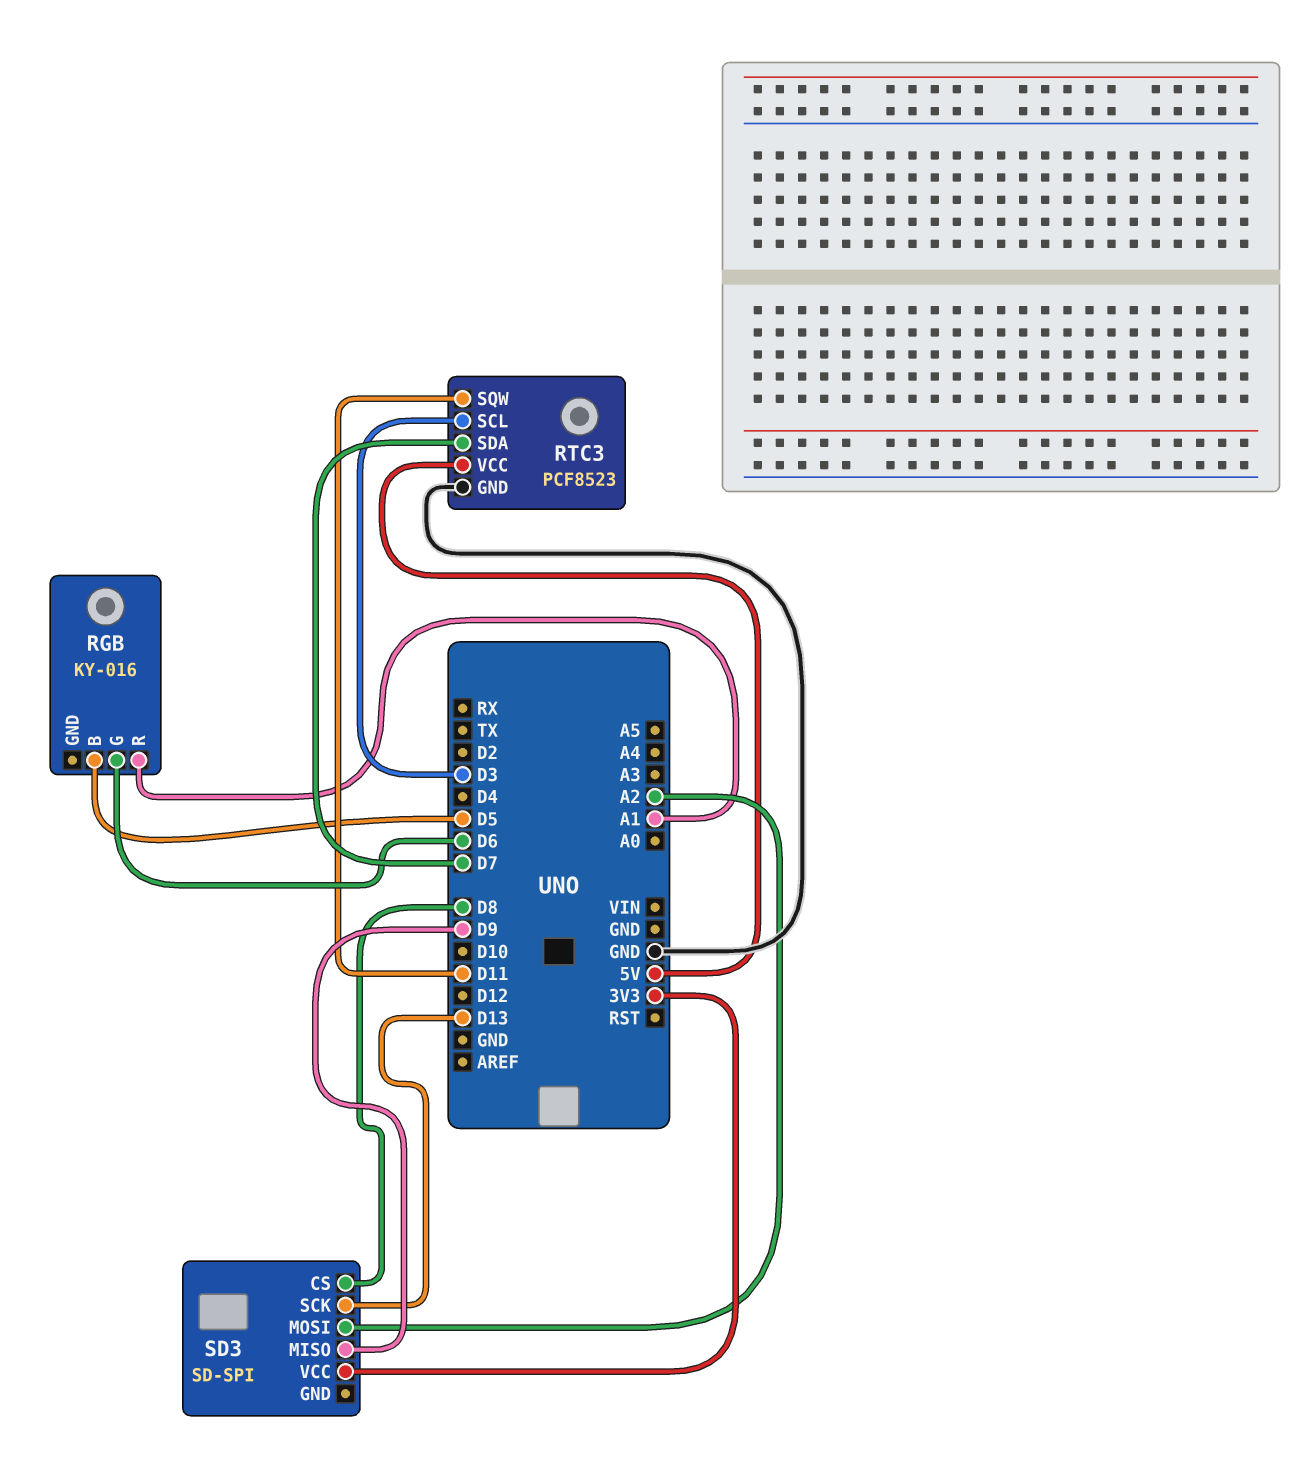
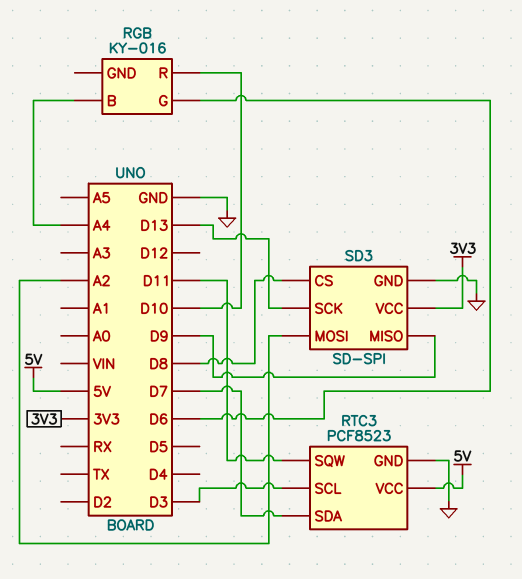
RGB pin B: D5 -> A4
RGB pin R: A1 -> D10
SD3 pin GND: none -> GND

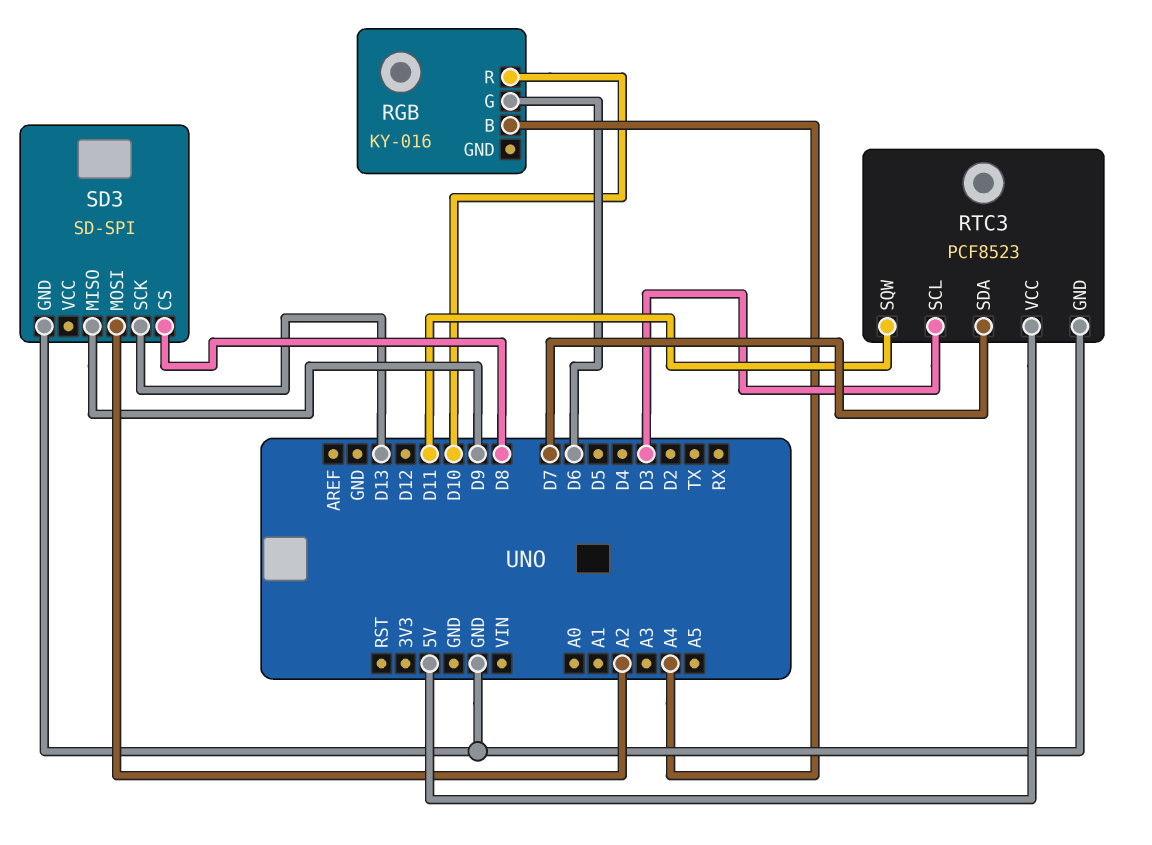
SD3 pin VCC: 3V3 -> none

